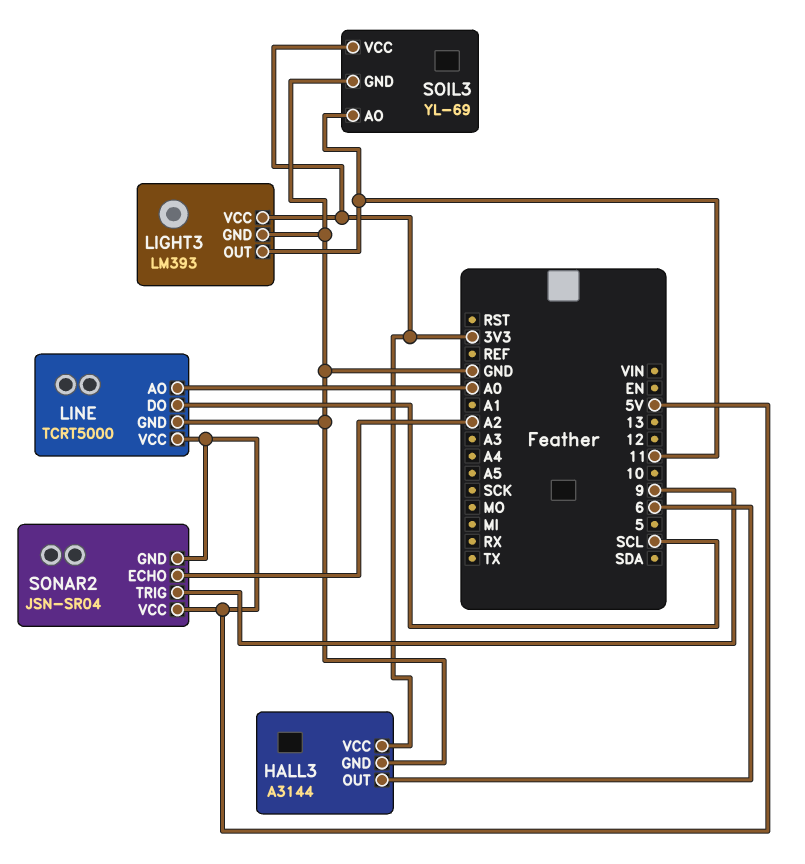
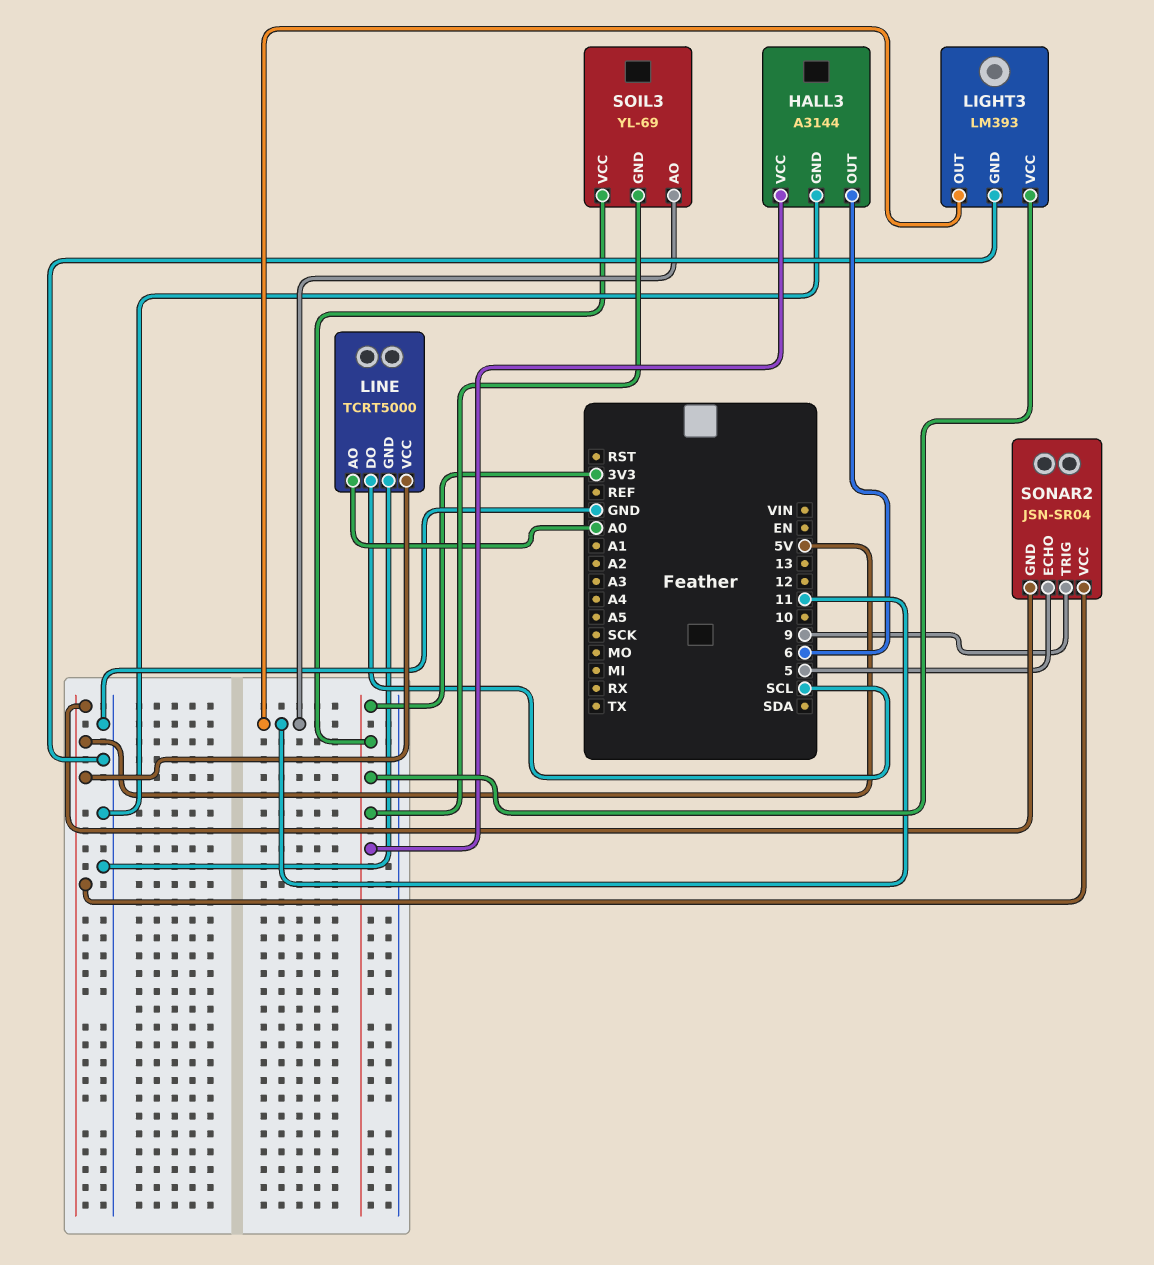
SOIL3 pin GND: GND -> 3V3
SONAR2 pin ECHO: A2 -> 5

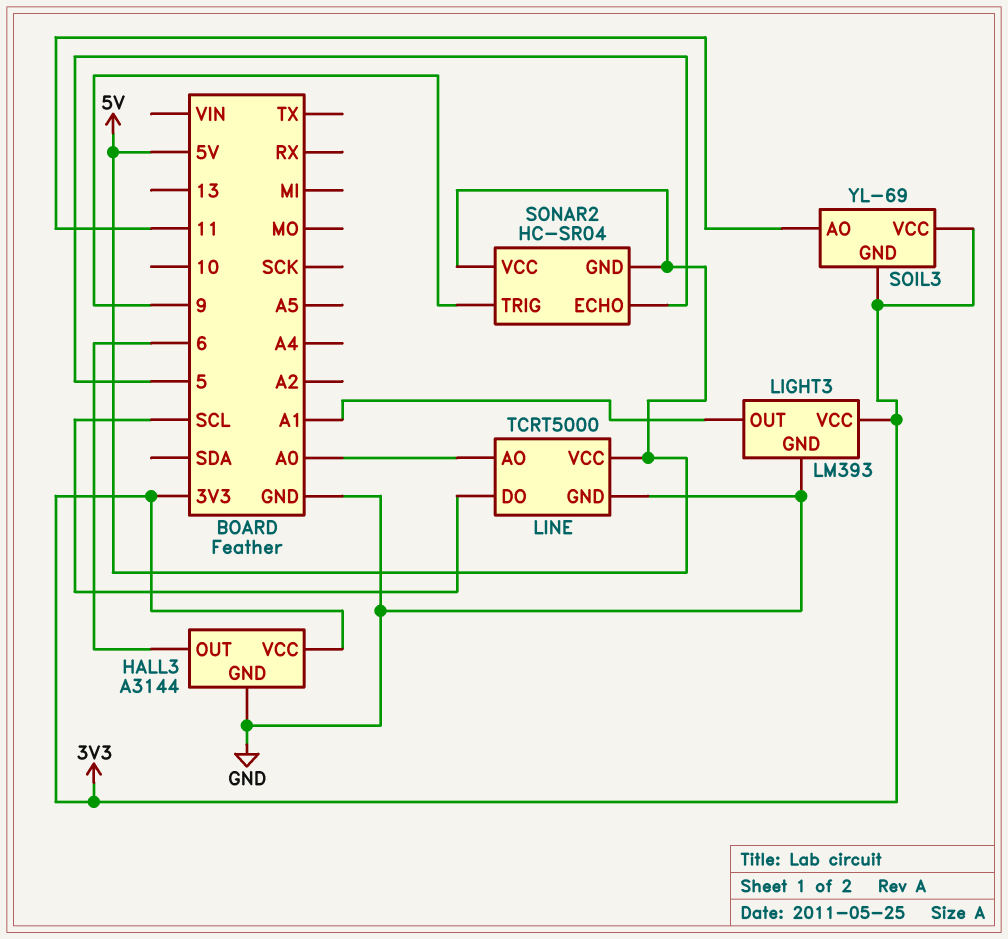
LIGHT3 pin OUT: 11 -> A1
SONAR2: JSN-SR04 -> HC-SR04

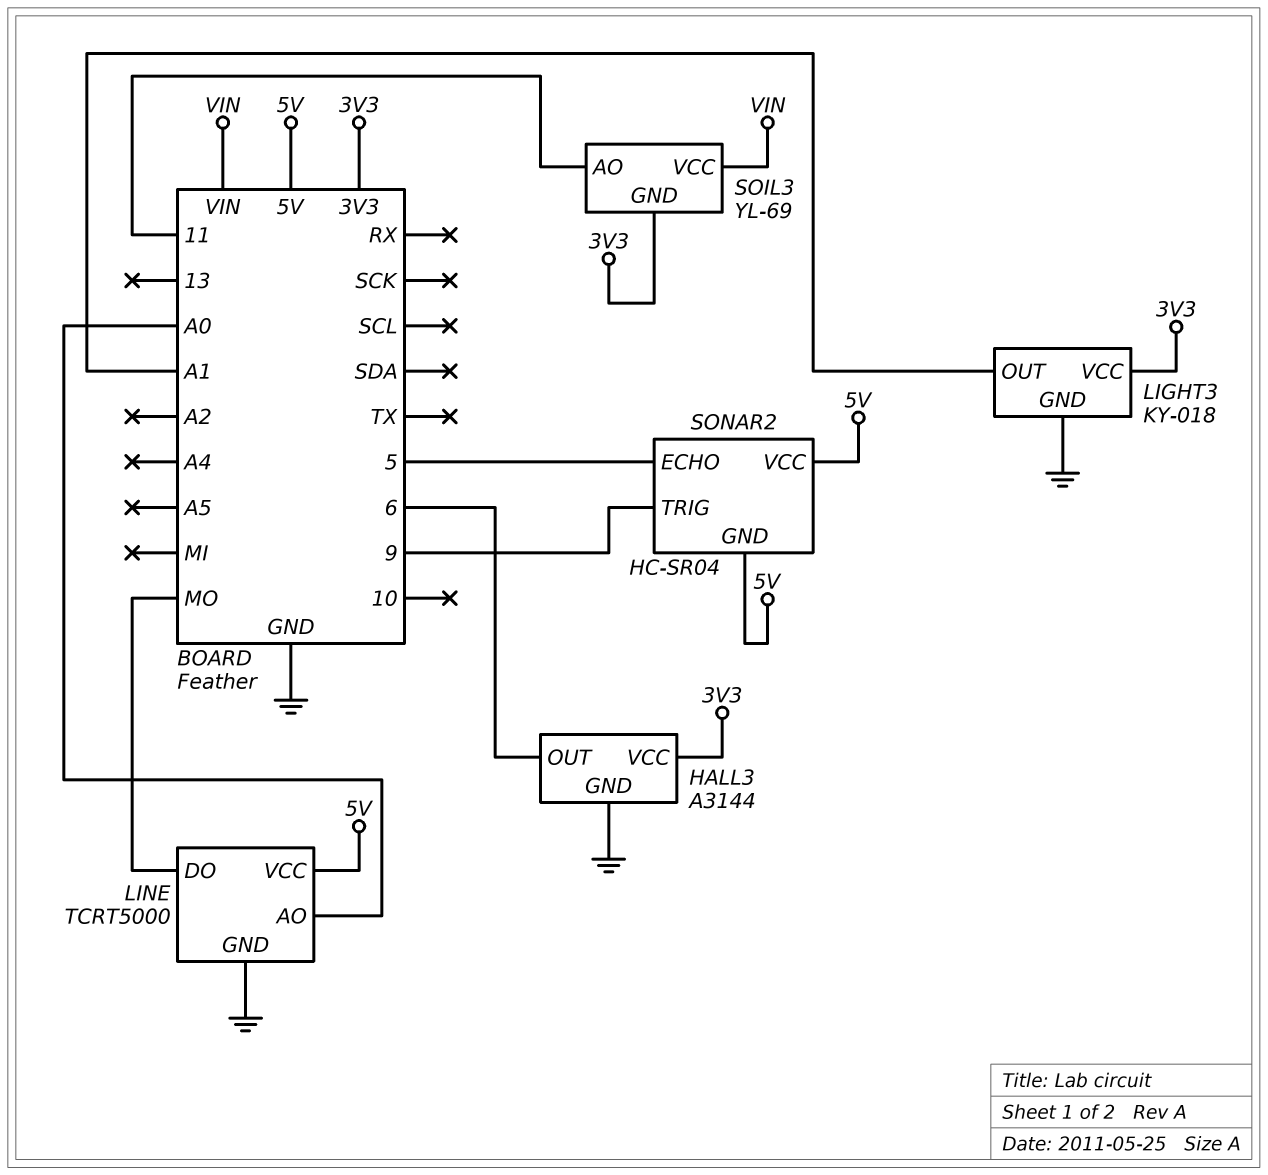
LIGHT3: LM393 -> KY-018
LINE pin DO: SCL -> MO
SOIL3 pin VCC: 3V3 -> VIN

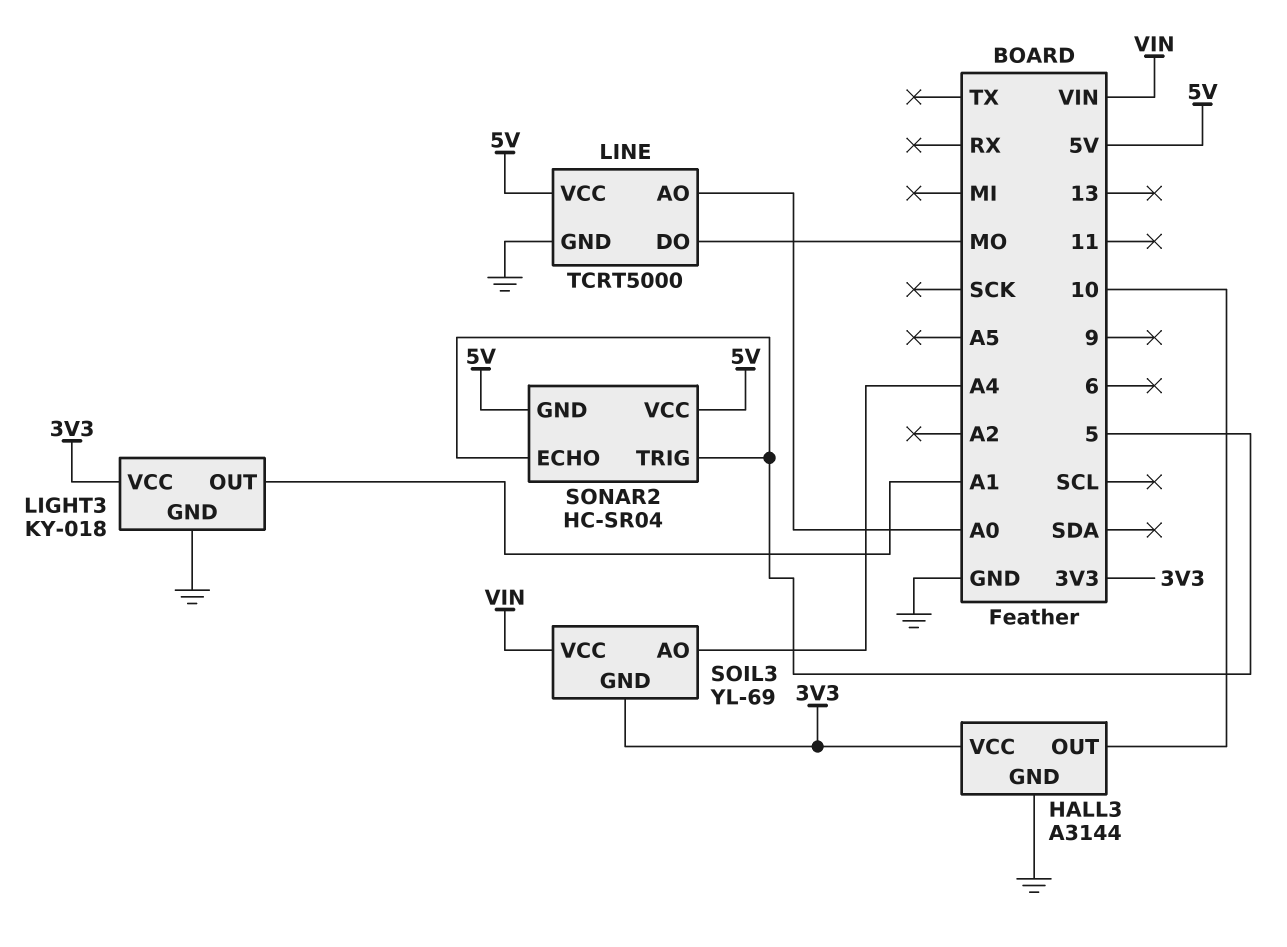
HALL3 pin OUT: 6 -> 10
SOIL3 pin AO: 11 -> A4
SONAR2 pin TRIG: 9 -> 5

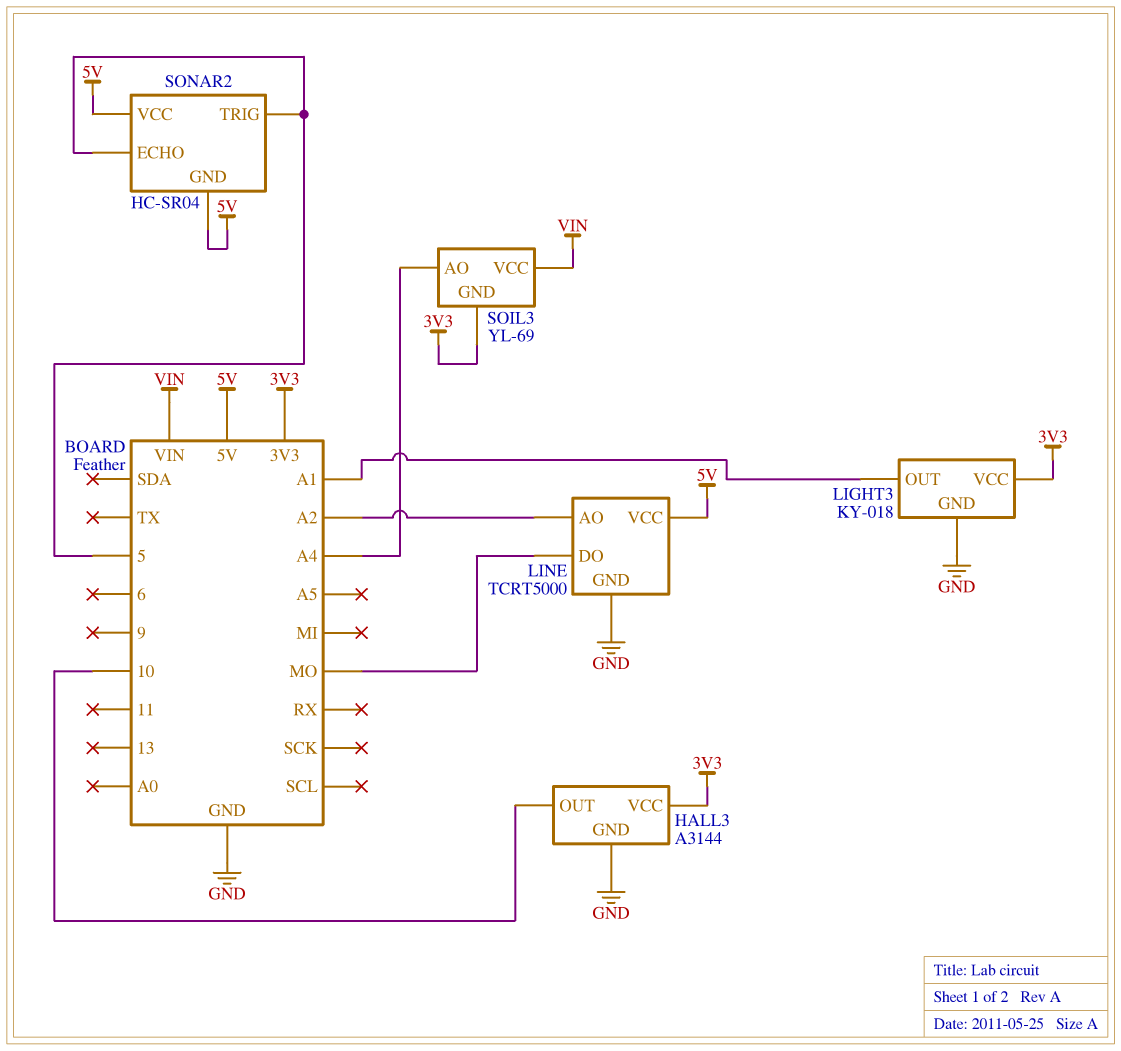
LINE pin AO: A0 -> A2

